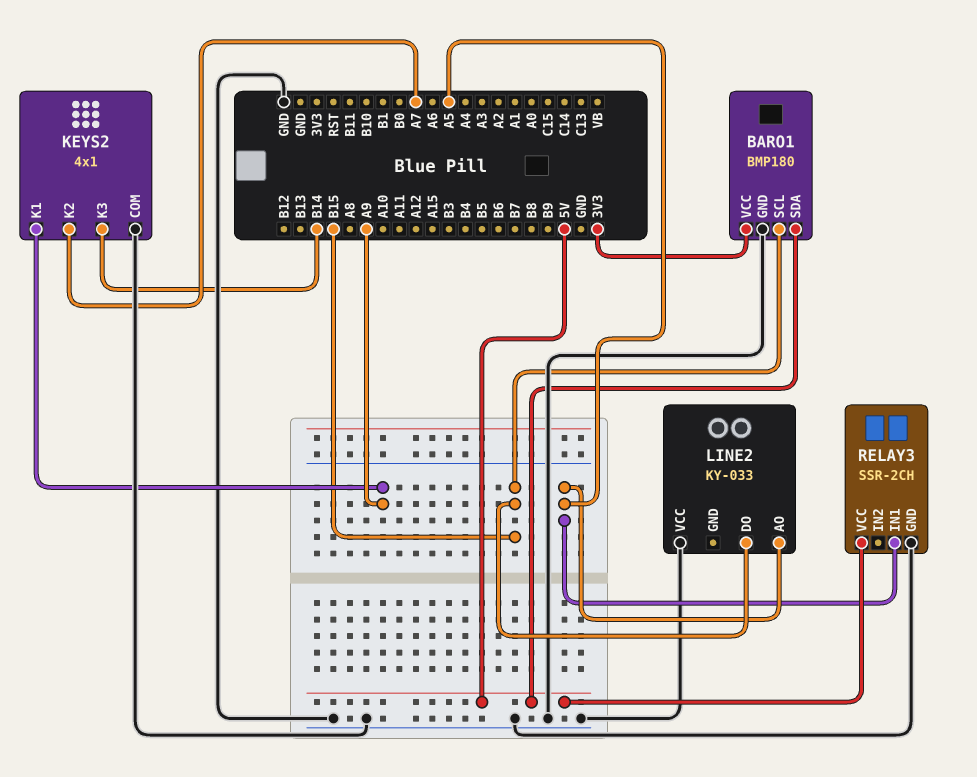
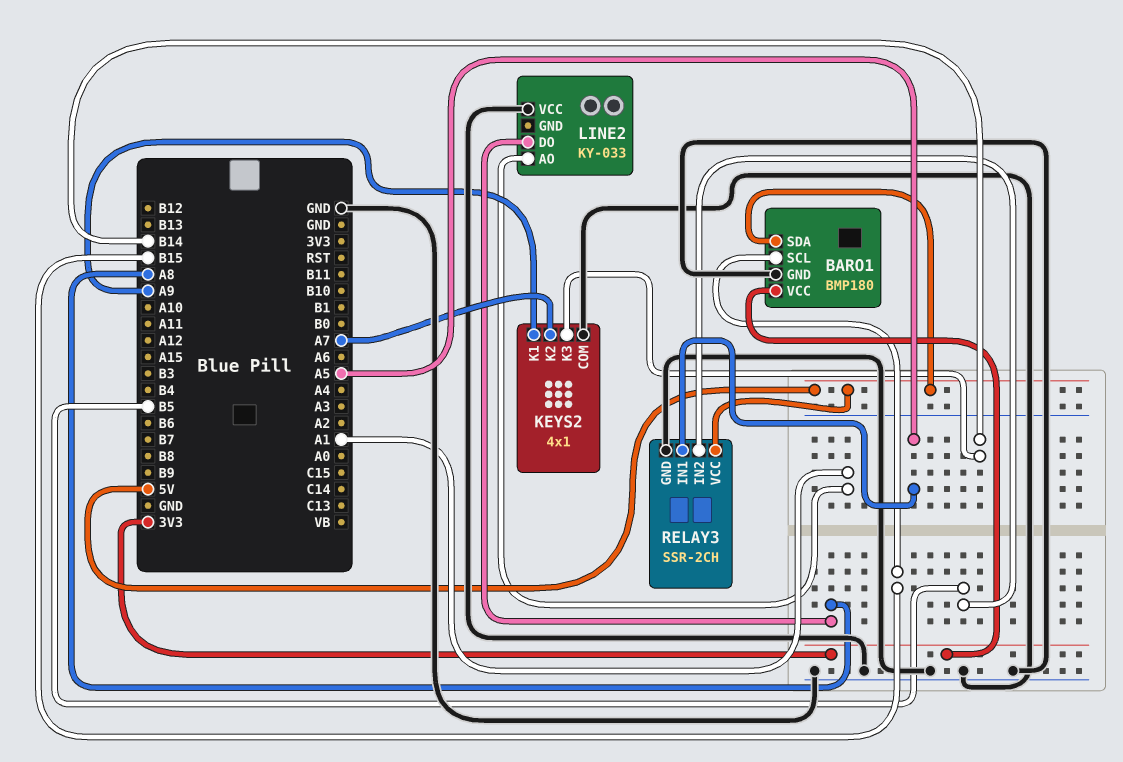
LINE2 pin AO: A5 -> A1
LINE2 pin DO: B15 -> A8
RELAY3 pin IN2: none -> B5

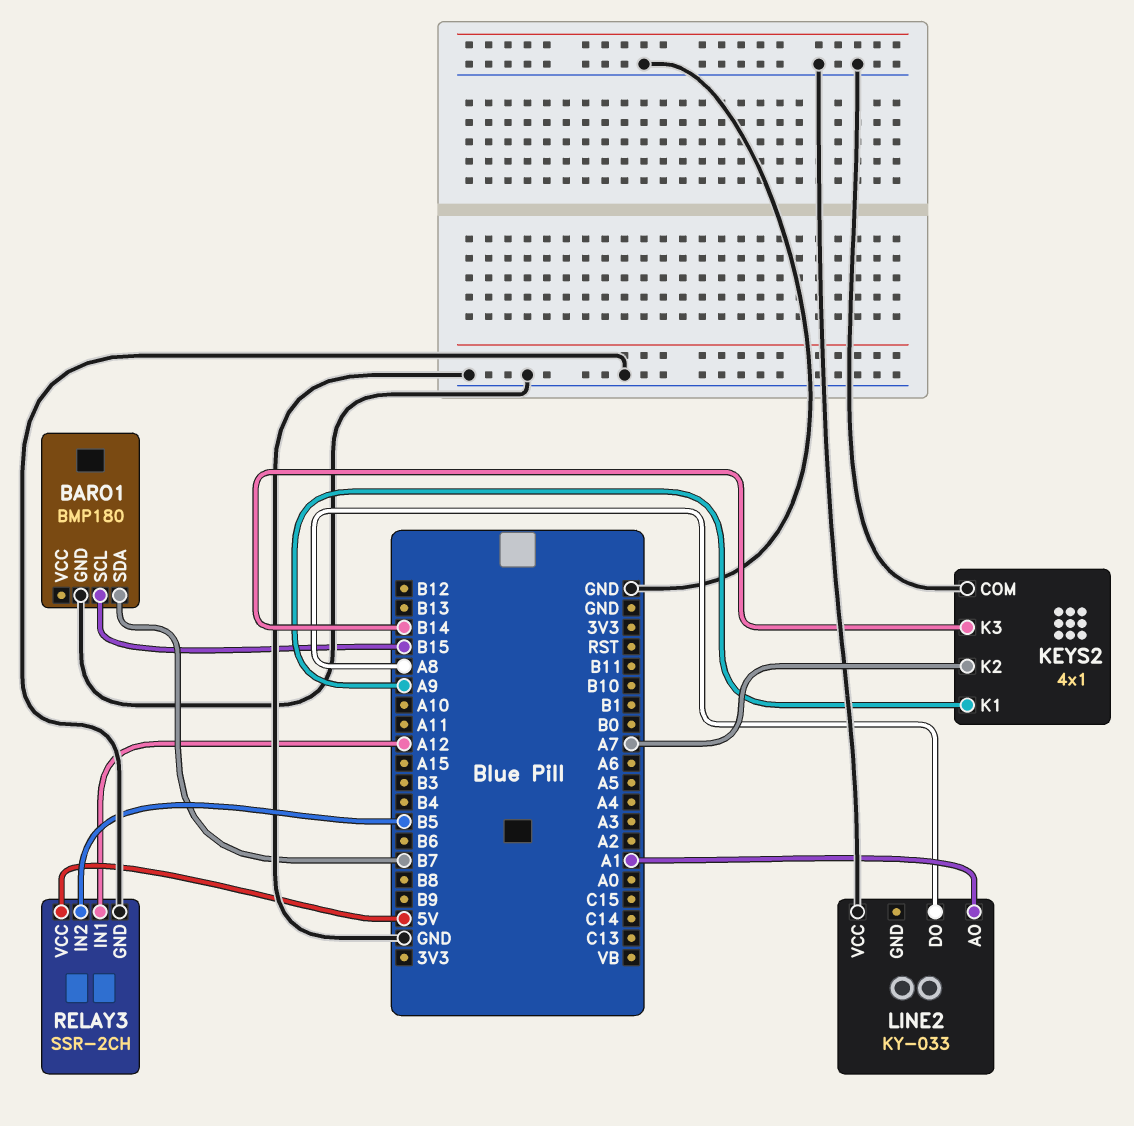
BARO1 pin SDA: 5V -> B7
BARO1 pin VCC: 3V3 -> none
RELAY3 pin IN1: A5 -> A12

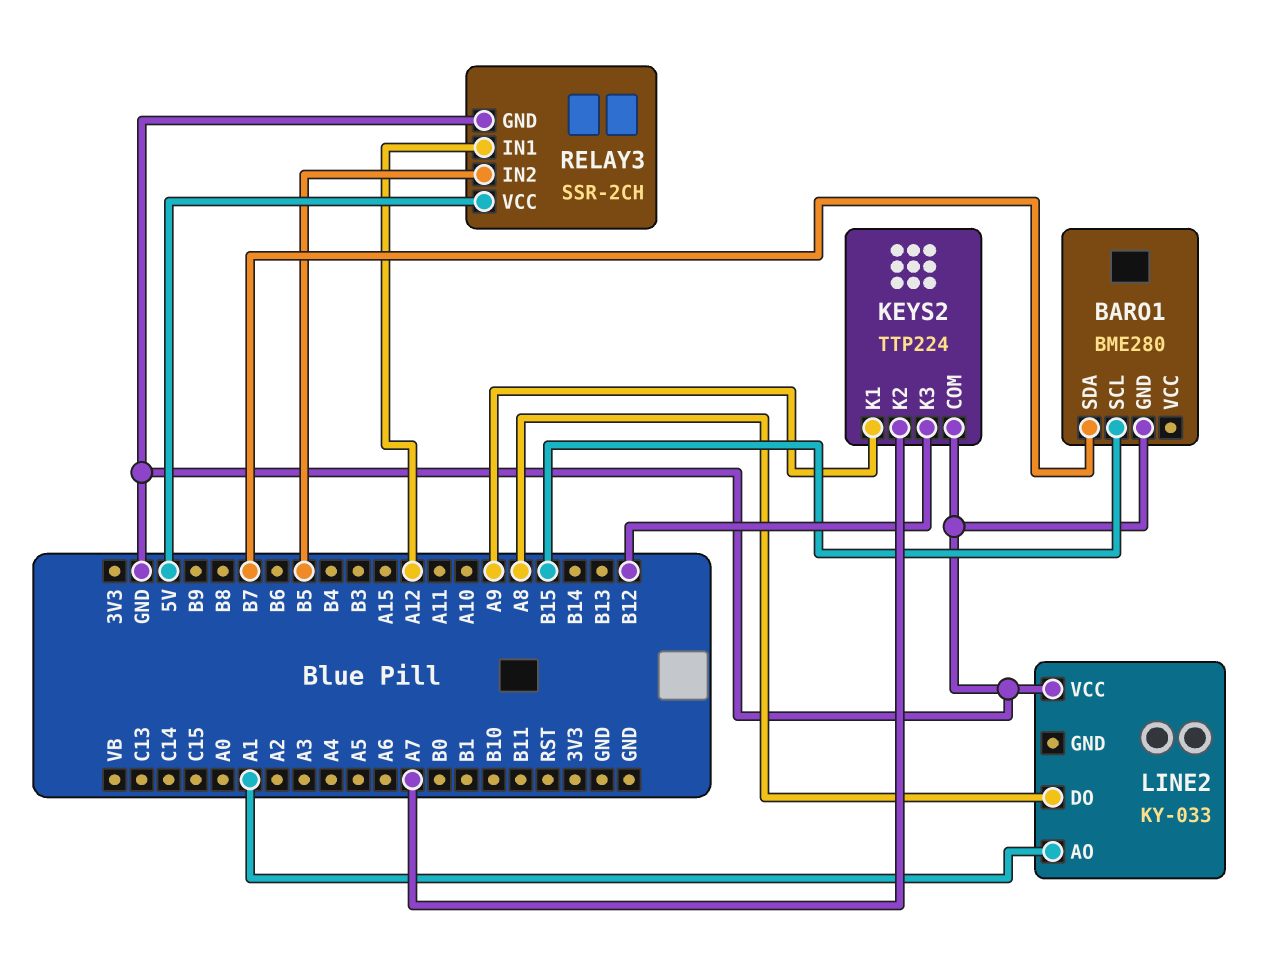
BARO1: BMP180 -> BME280
KEYS2: 4x1 -> TTP224
KEYS2 pin K3: B14 -> B12

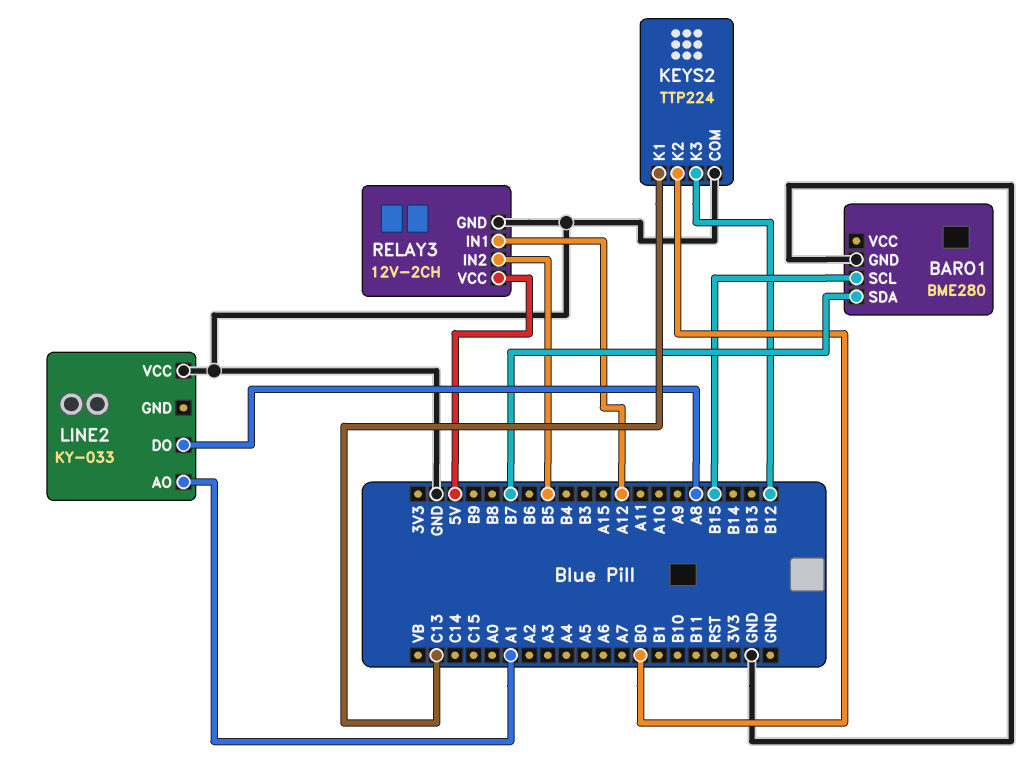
KEYS2 pin K1: A9 -> C13
KEYS2 pin K2: A7 -> B0
RELAY3: SSR-2CH -> 12V-2CH

